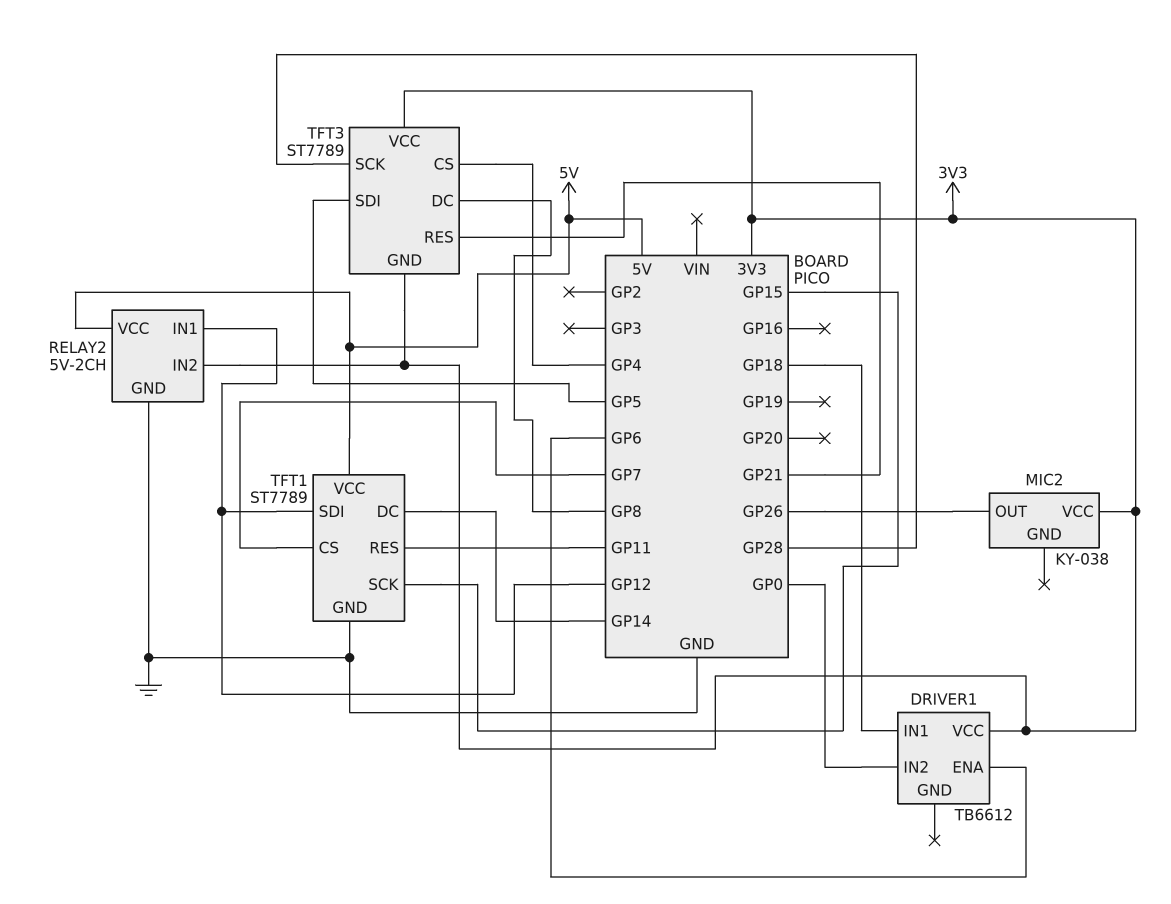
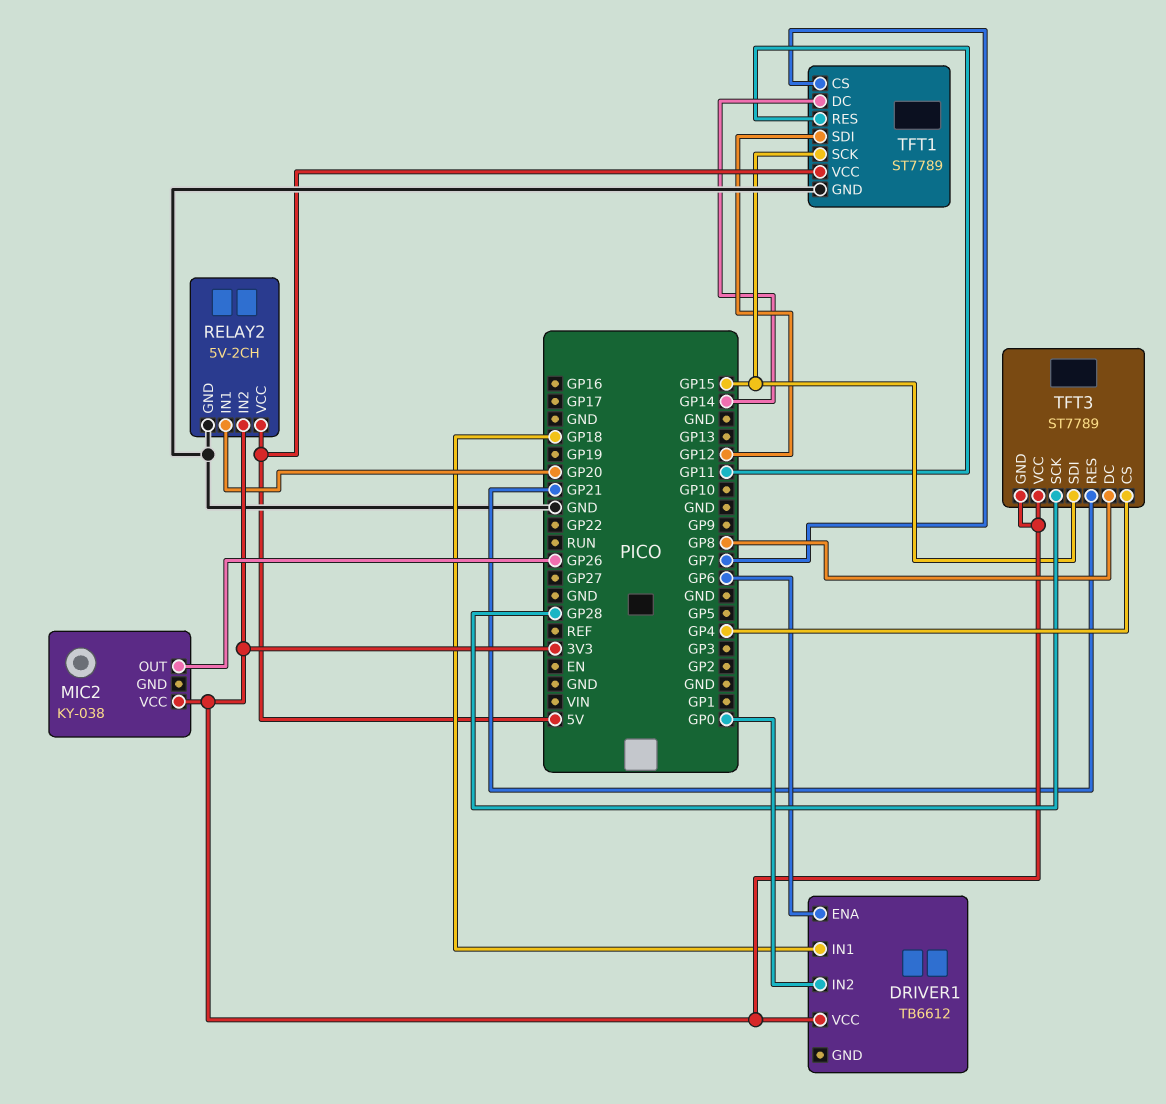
RELAY2 pin IN1: GP12 -> GP20
TFT3 pin SDI: GP5 -> GP15

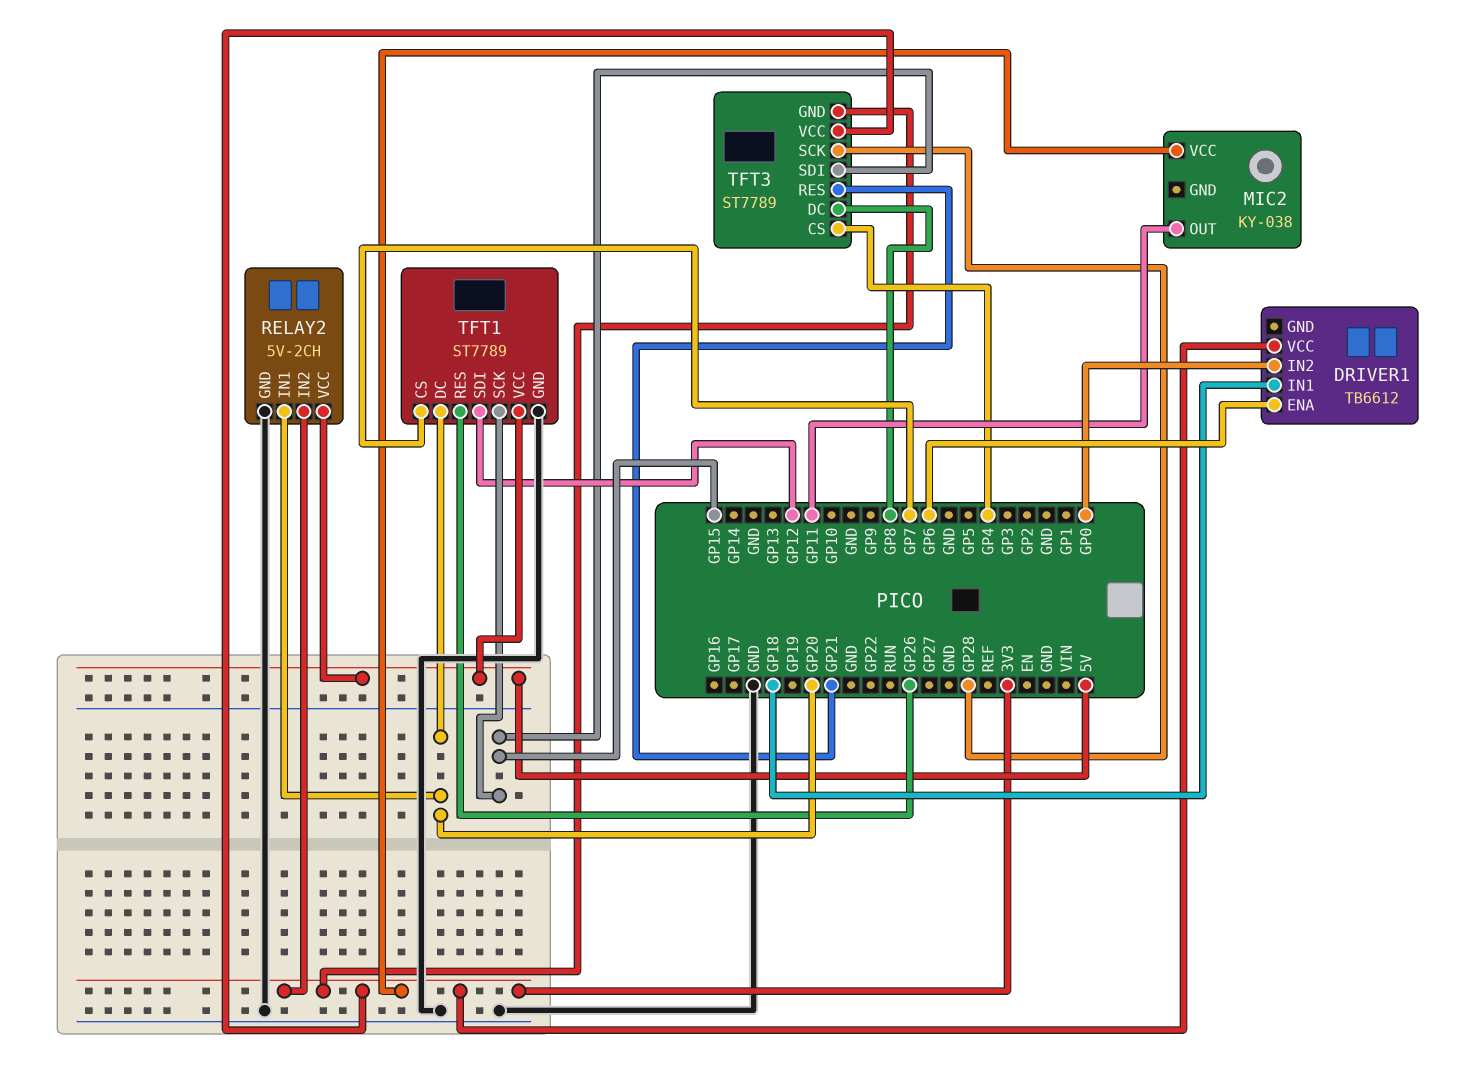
MIC2 pin OUT: GP26 -> GP11
TFT1 pin DC: GP14 -> GP20
TFT1 pin RES: GP11 -> GP26

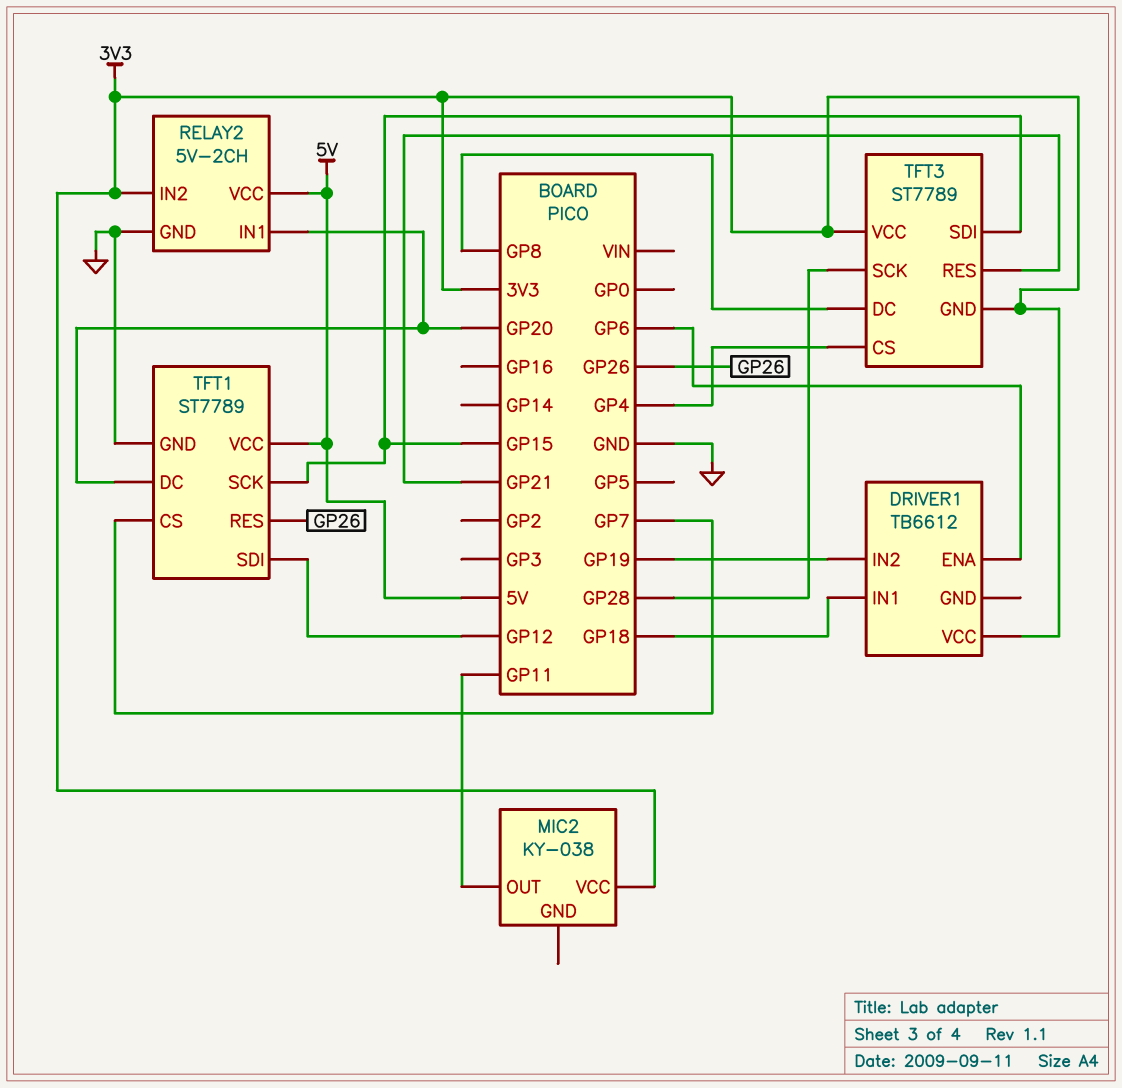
DRIVER1 pin IN2: GP0 -> GP19

